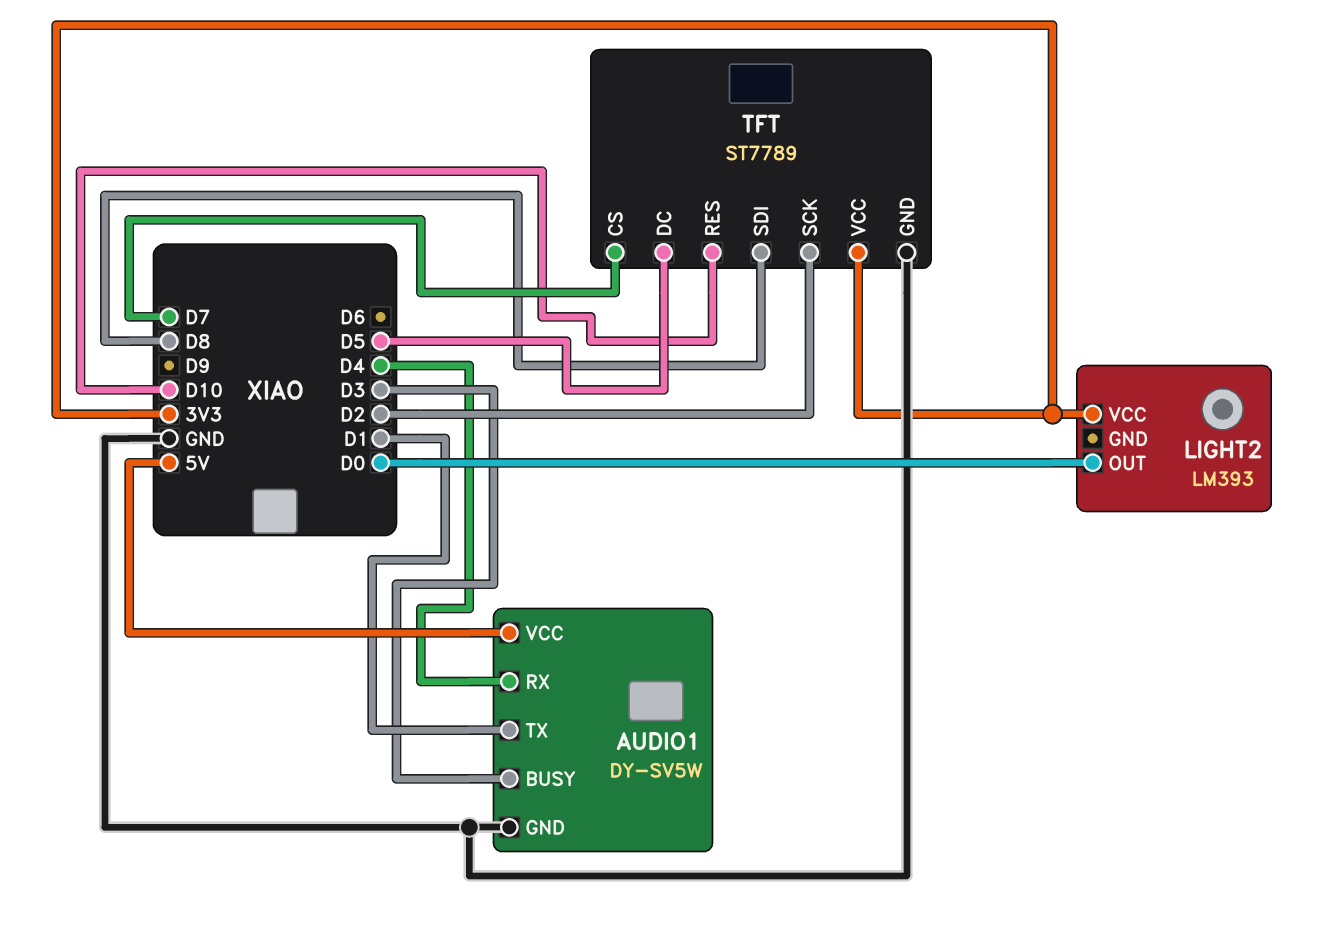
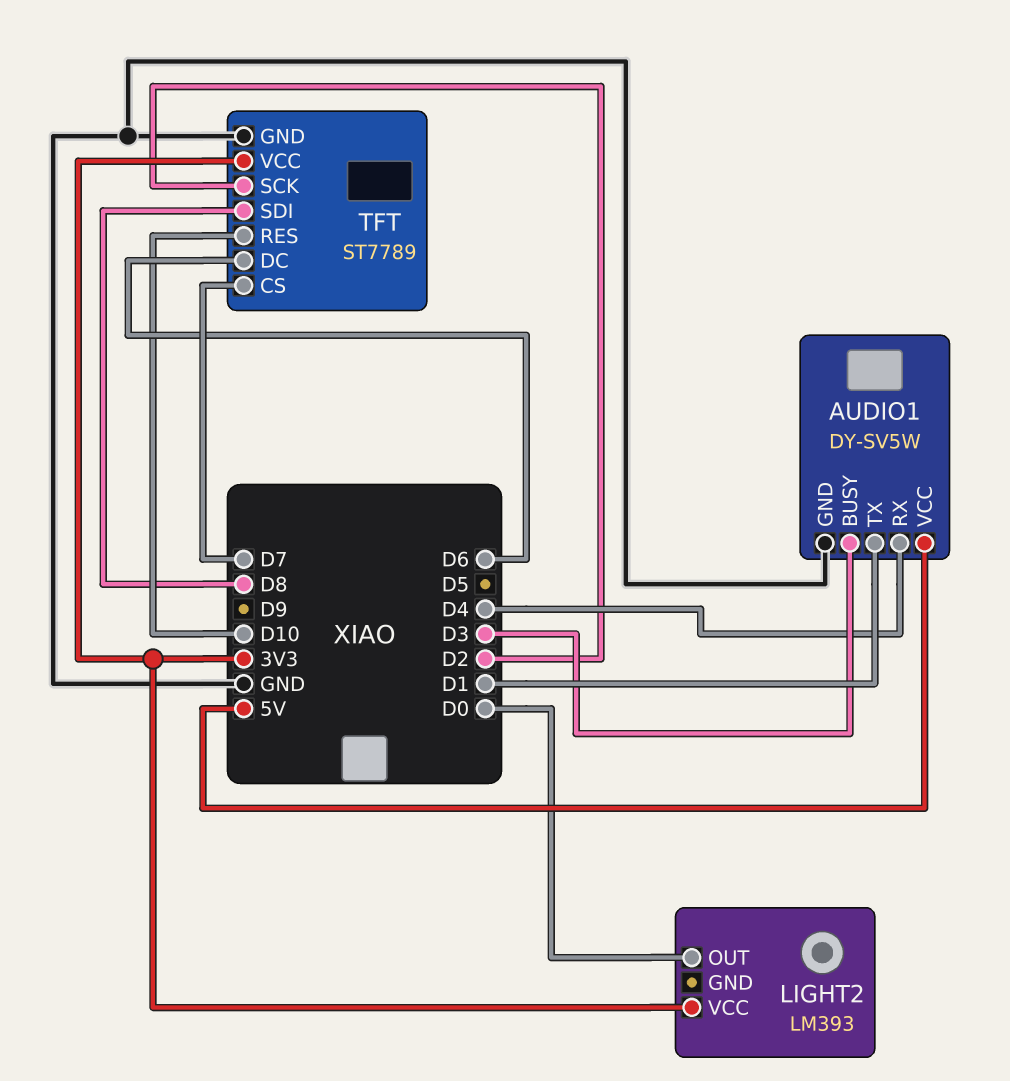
TFT pin DC: D5 -> D6

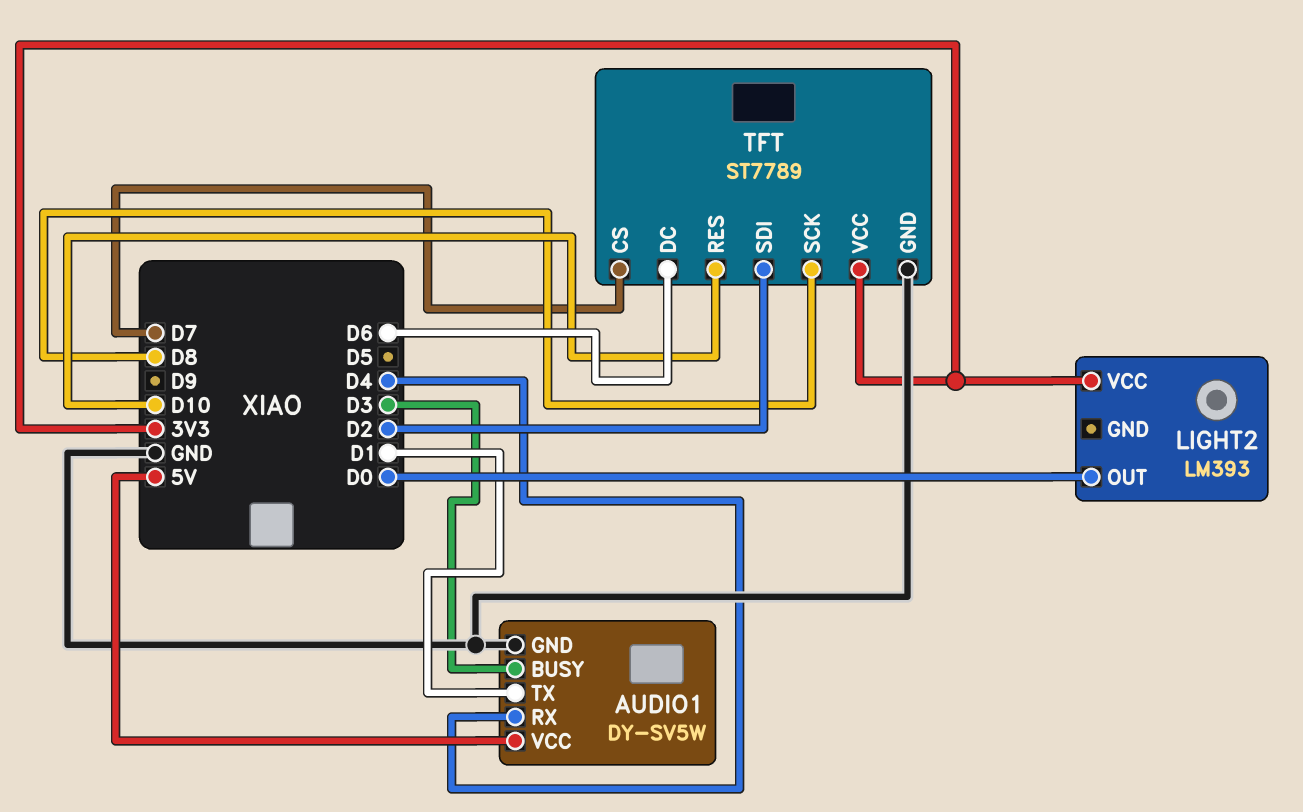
TFT pin SCK: D2 -> D8
TFT pin SDI: D8 -> D2

